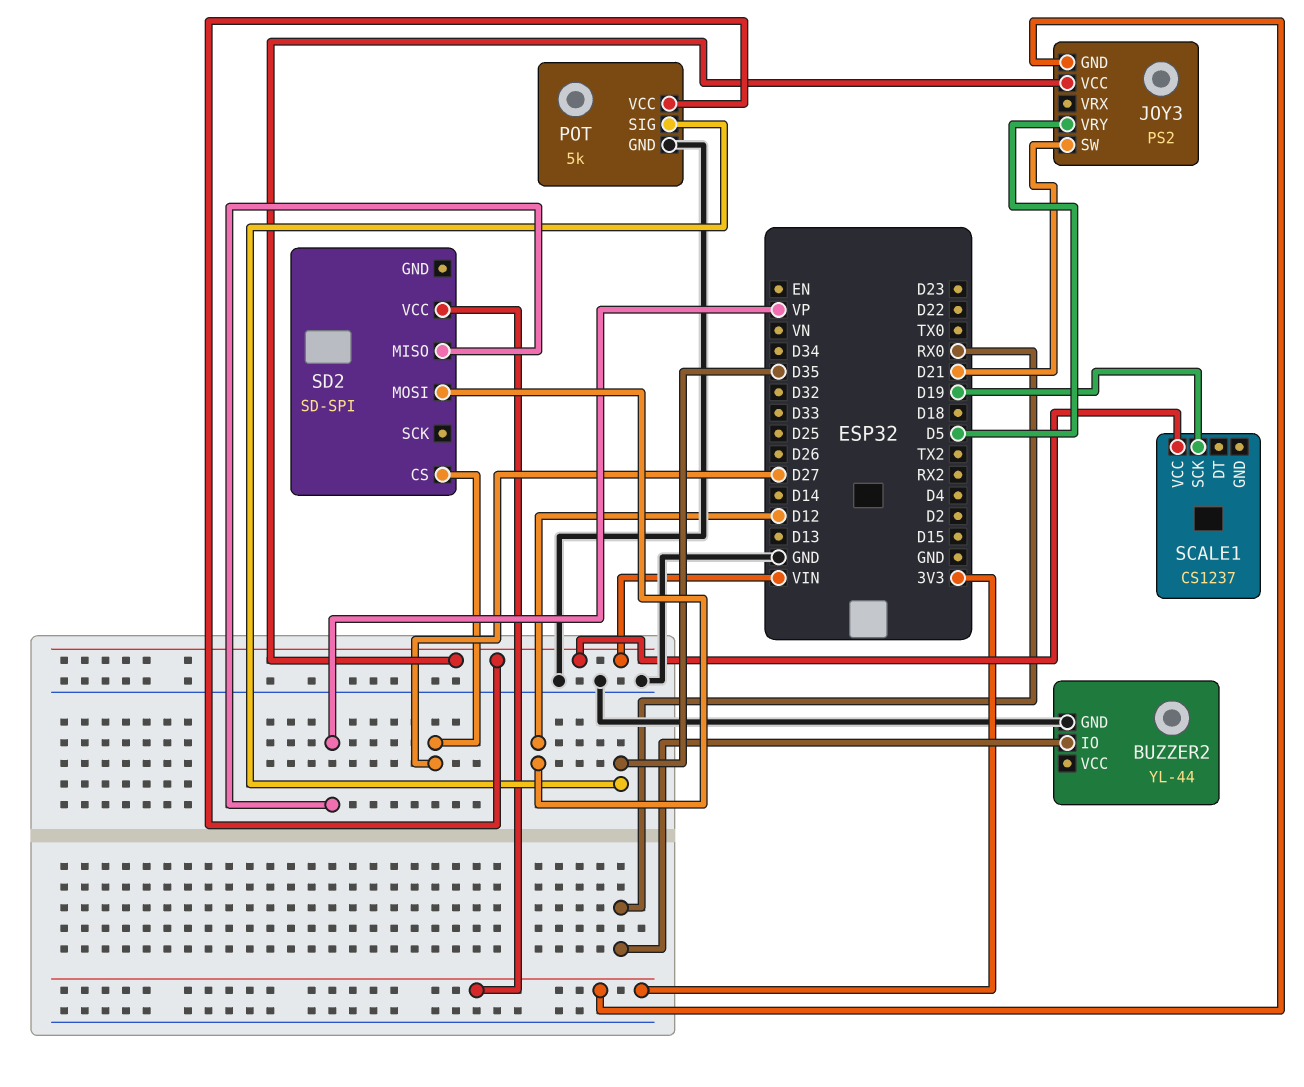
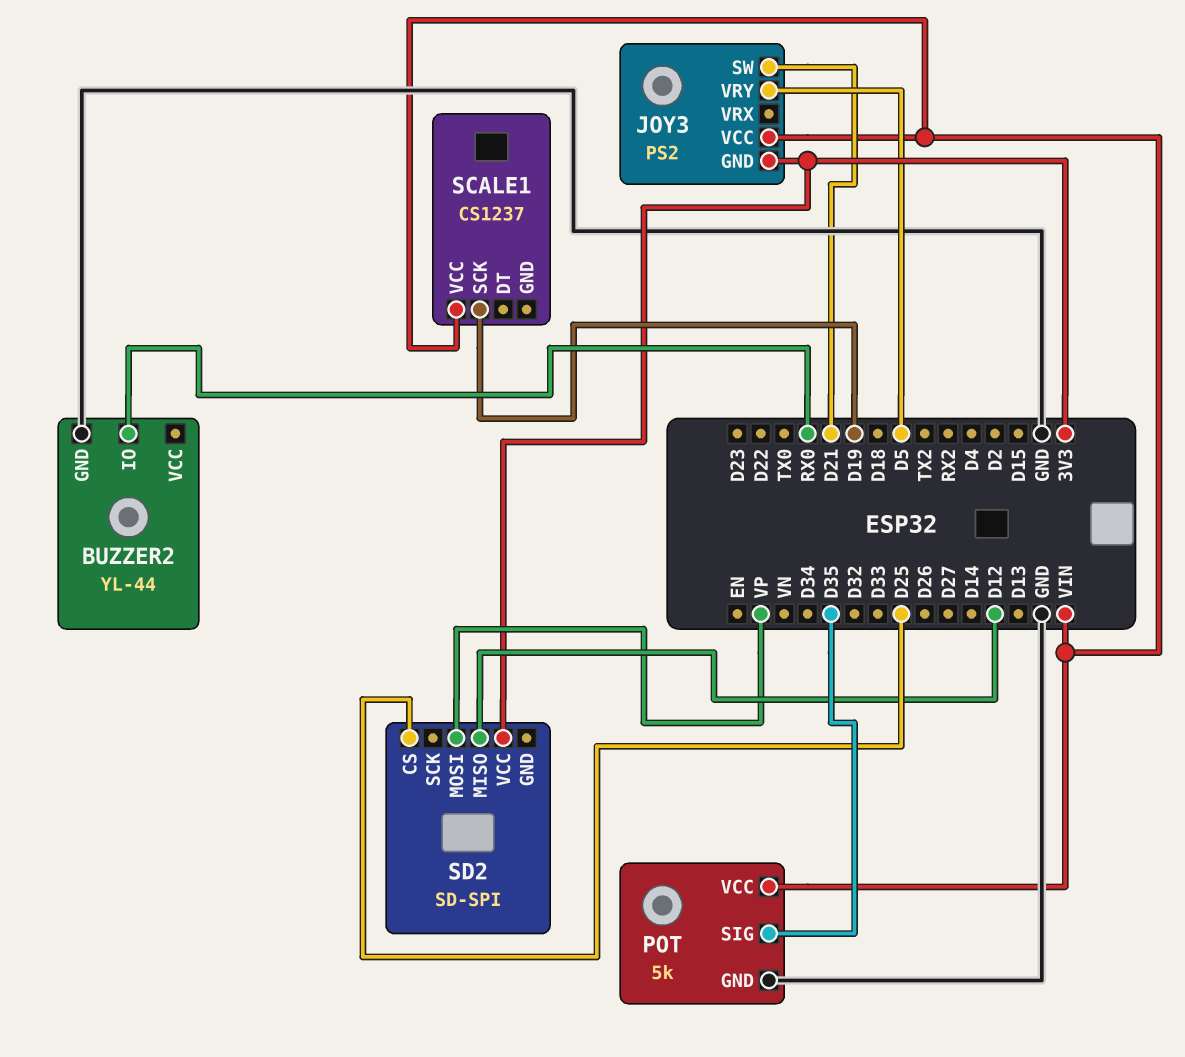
SD2 pin CS: D27 -> D25
SD2 pin MISO: VP -> D12
SD2 pin MOSI: D12 -> VP

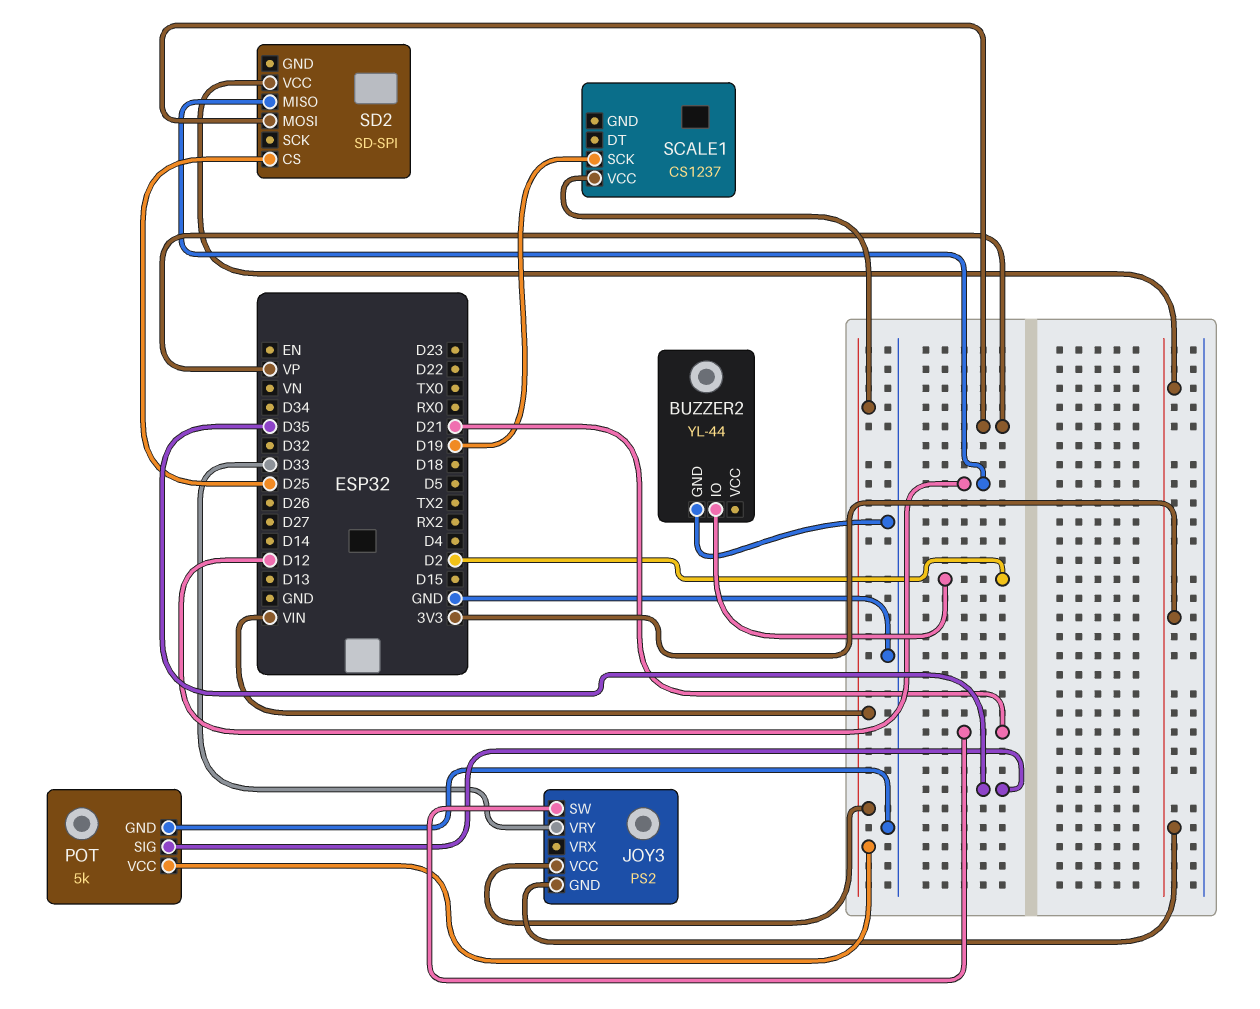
BUZZER2 pin IO: RX0 -> D2
JOY3 pin VRY: D5 -> D33

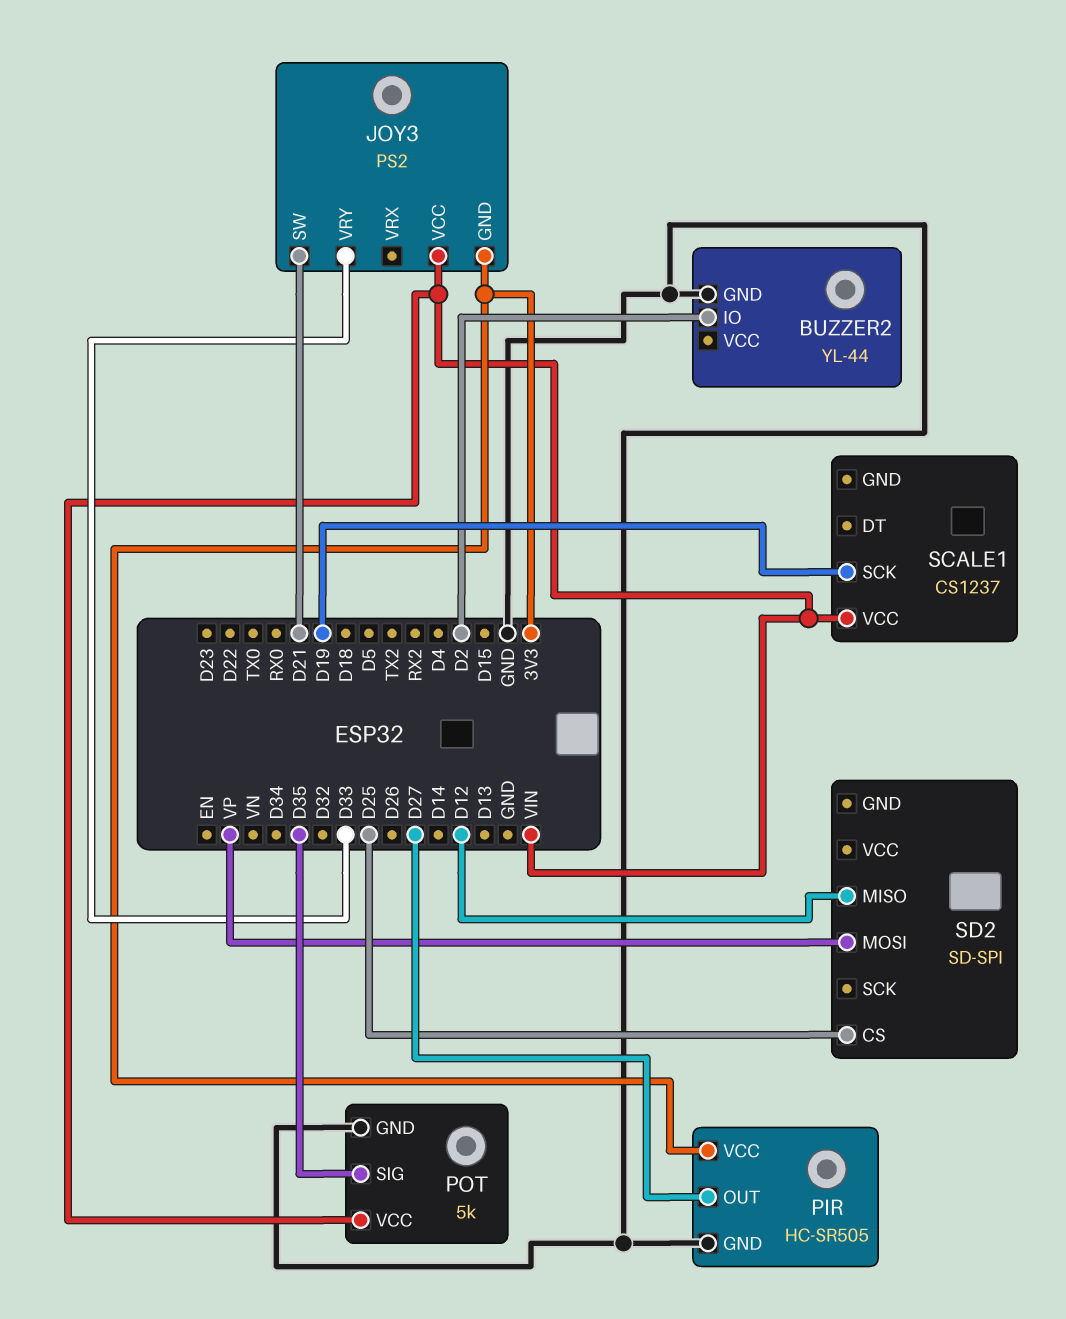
PIR: none -> HC-SR505
PIR pin GND: none -> GND
PIR pin OUT: none -> D27
PIR pin VCC: none -> 3V3
SD2 pin VCC: 3V3 -> none

